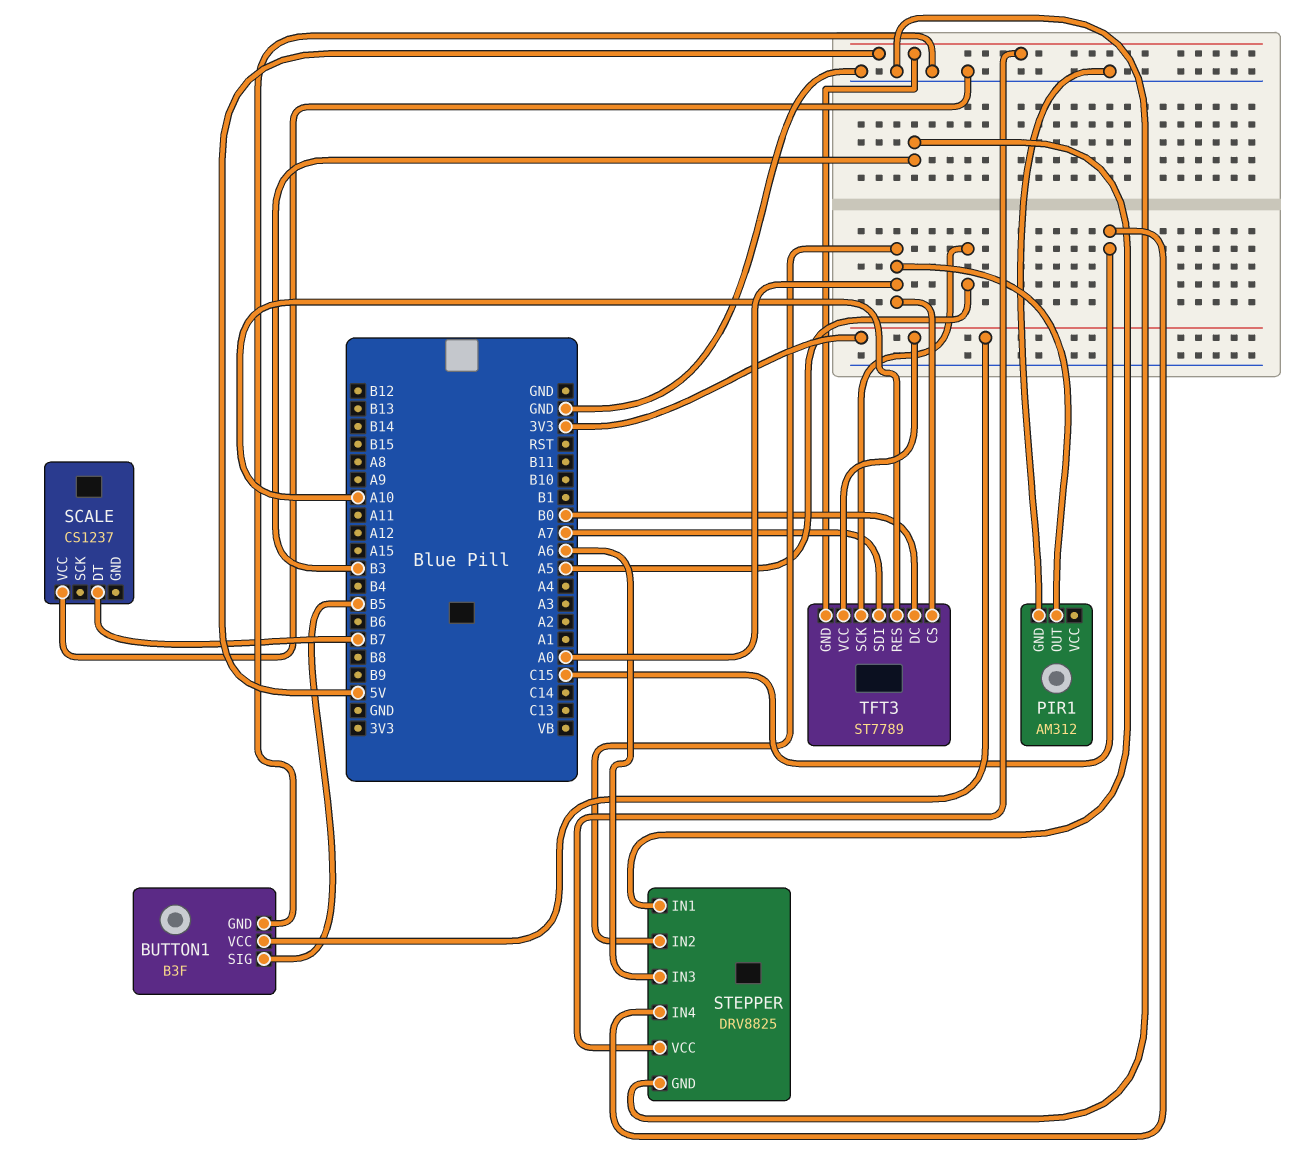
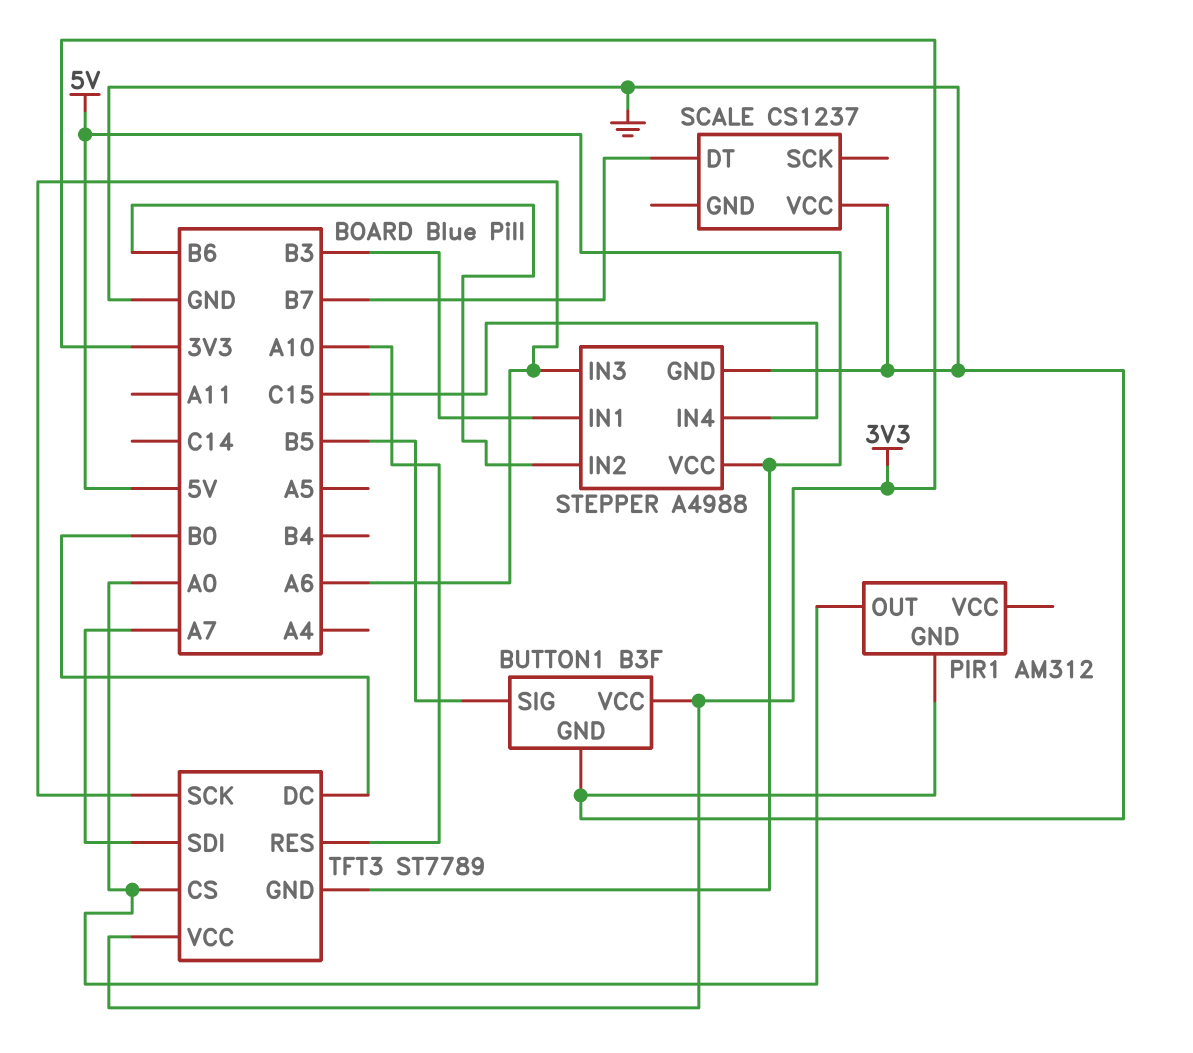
STEPPER: DRV8825 -> A4988
STEPPER pin IN2: A0 -> B6
TFT3 pin SCK: A5 -> A6

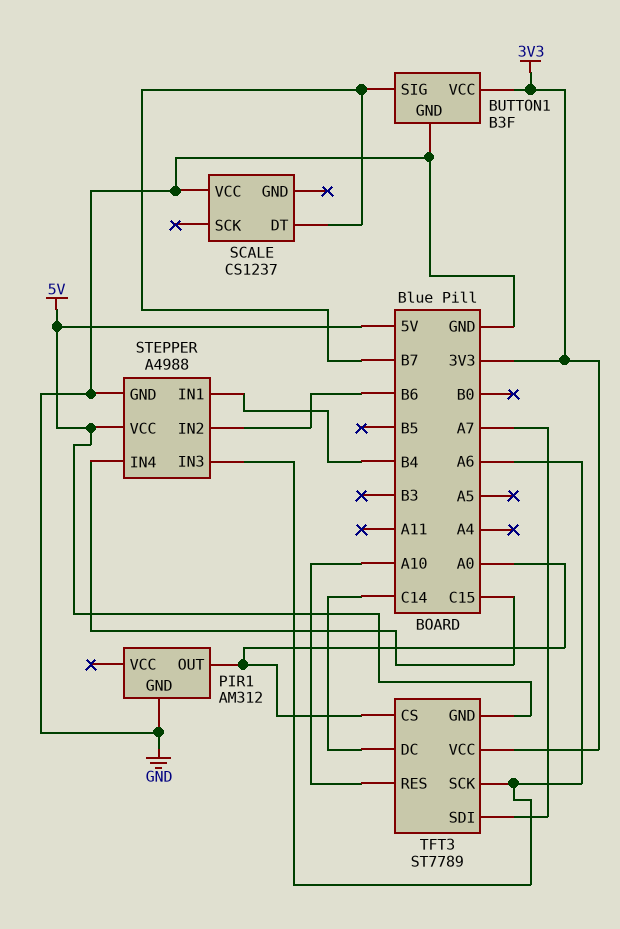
BUTTON1 pin SIG: B5 -> B7
STEPPER pin IN1: B3 -> B4
TFT3 pin DC: B0 -> C14

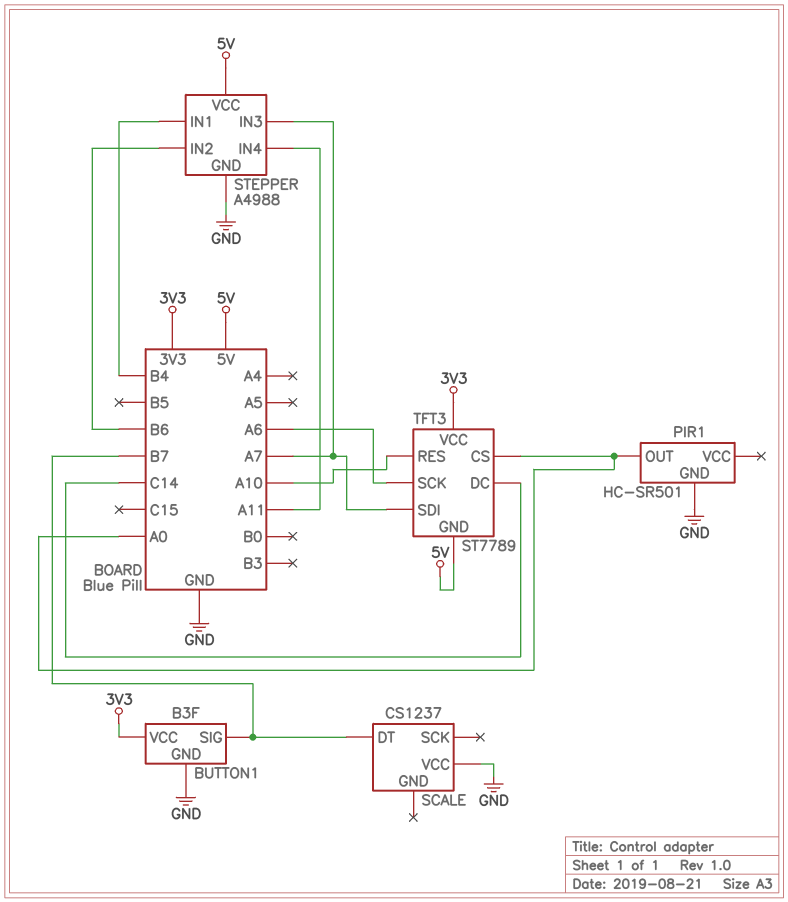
PIR1: AM312 -> HC-SR501
STEPPER pin IN3: A6 -> A7
STEPPER pin IN4: C15 -> A11

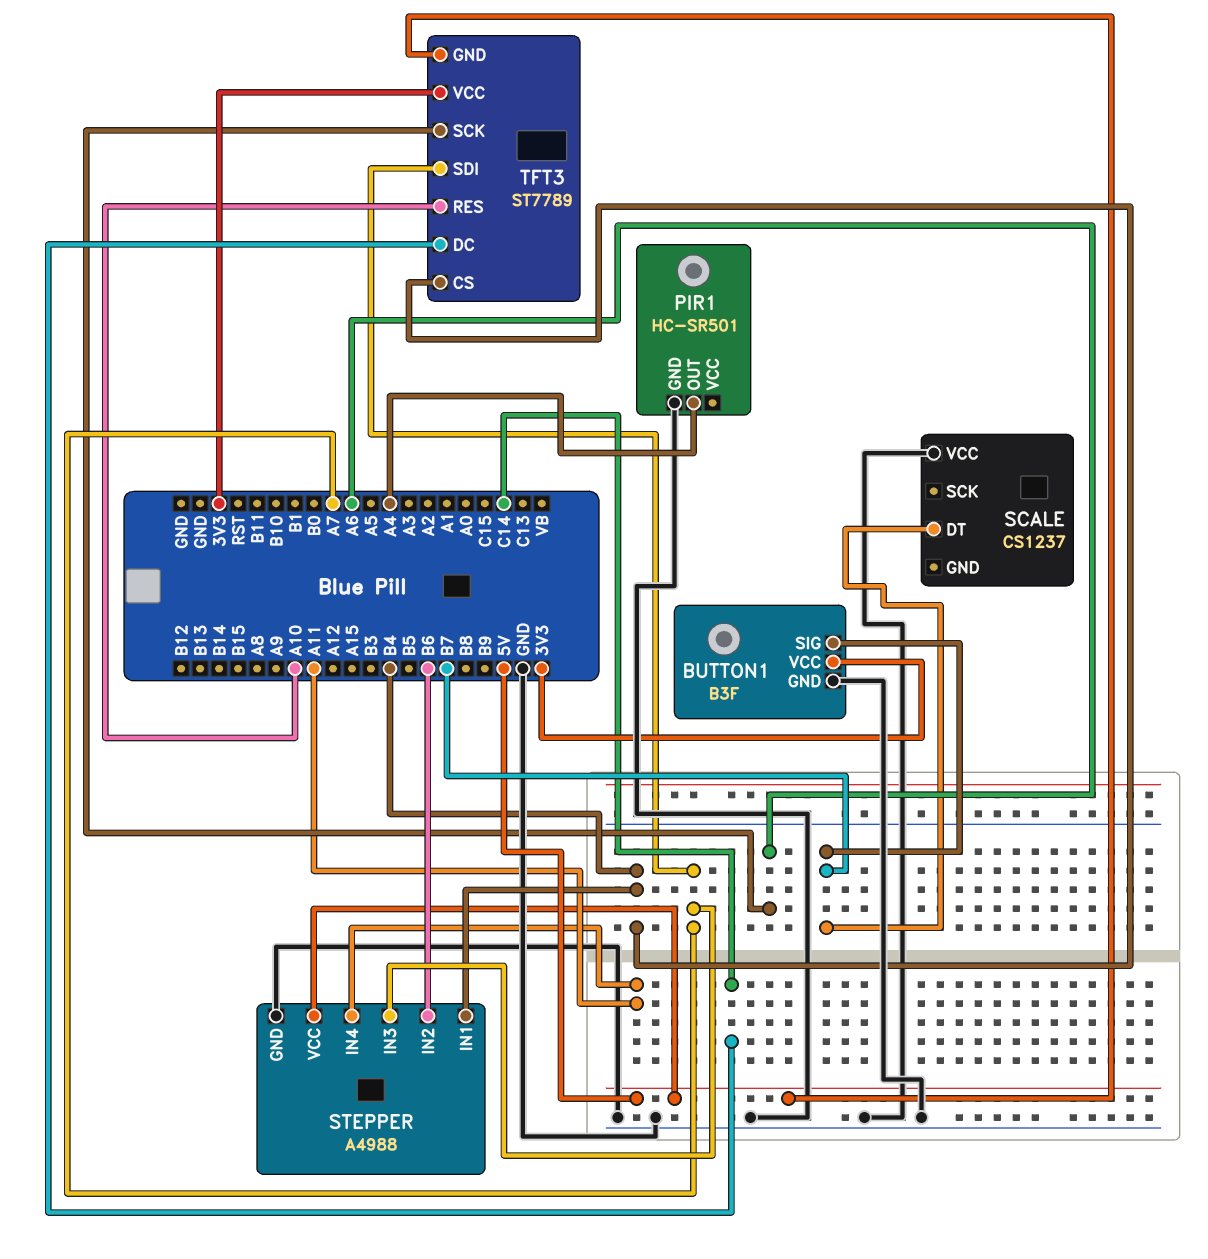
PIR1 pin OUT: A0 -> A4
TFT3 pin CS: A0 -> B4

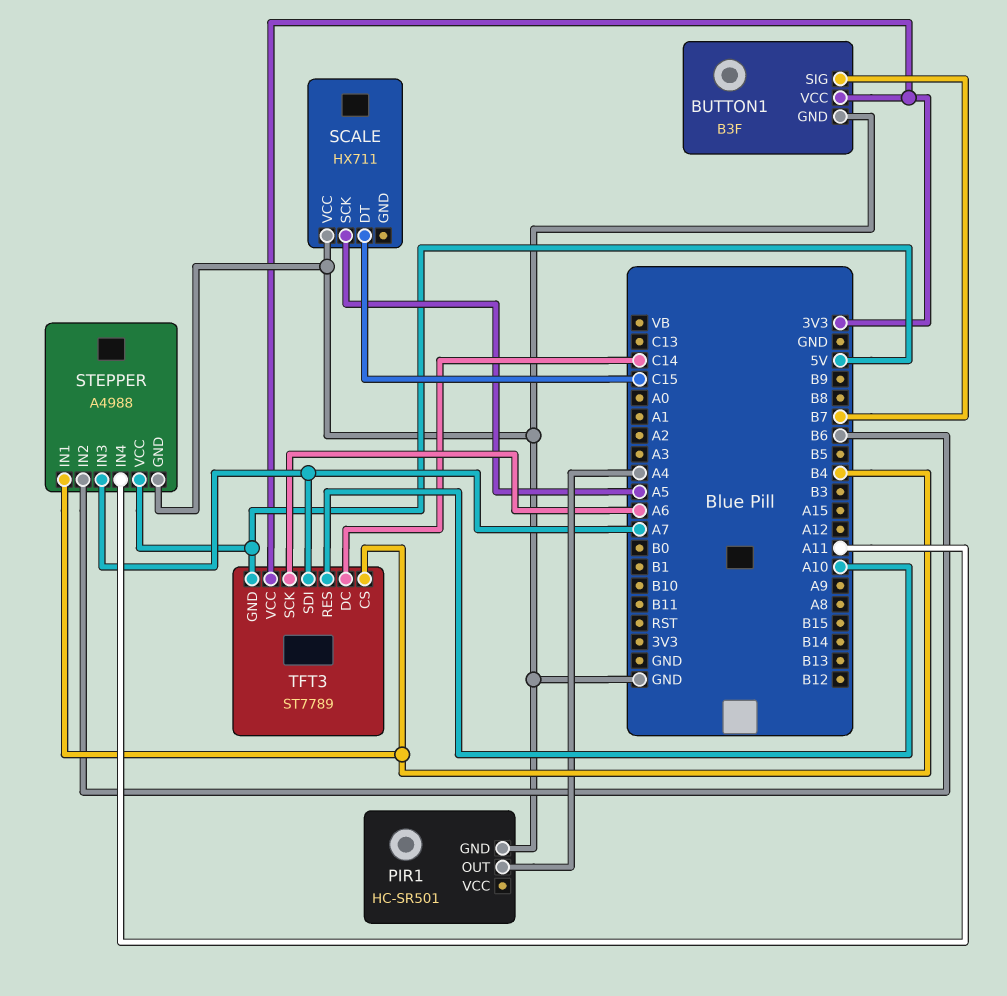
SCALE: CS1237 -> HX711
SCALE pin DT: B7 -> C15
SCALE pin SCK: none -> A5

